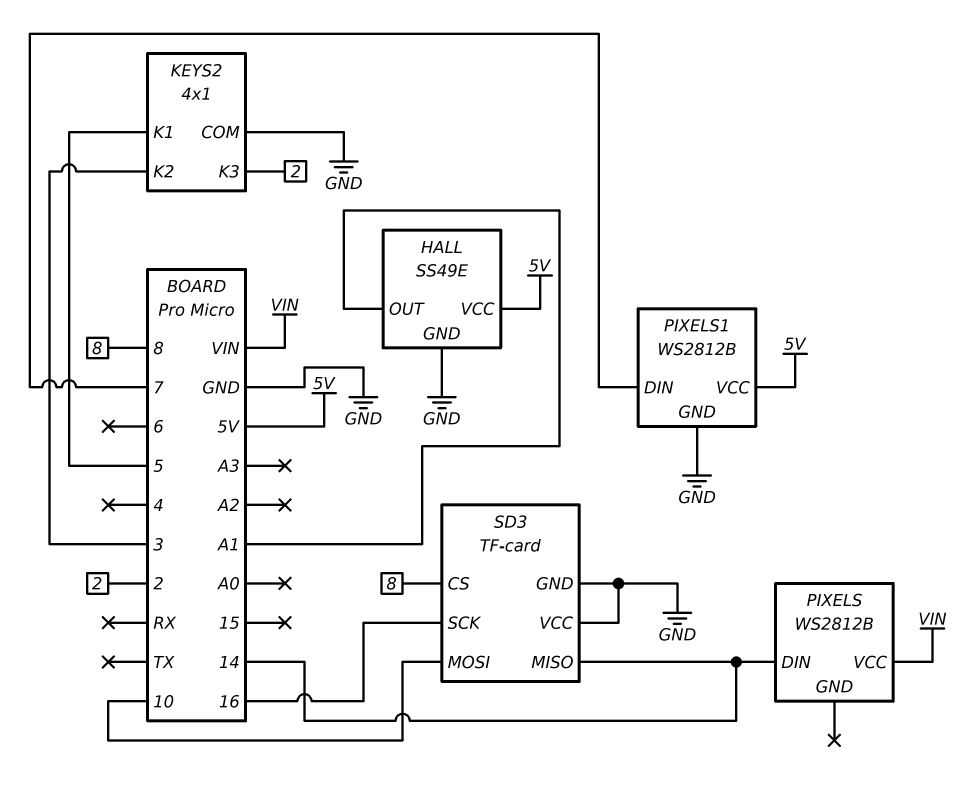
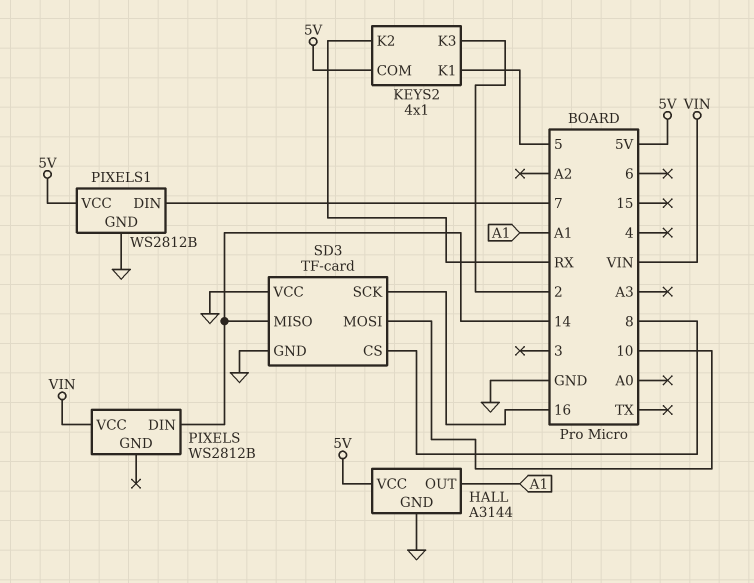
HALL: SS49E -> A3144
KEYS2 pin COM: GND -> 5V
KEYS2 pin K2: 3 -> RX

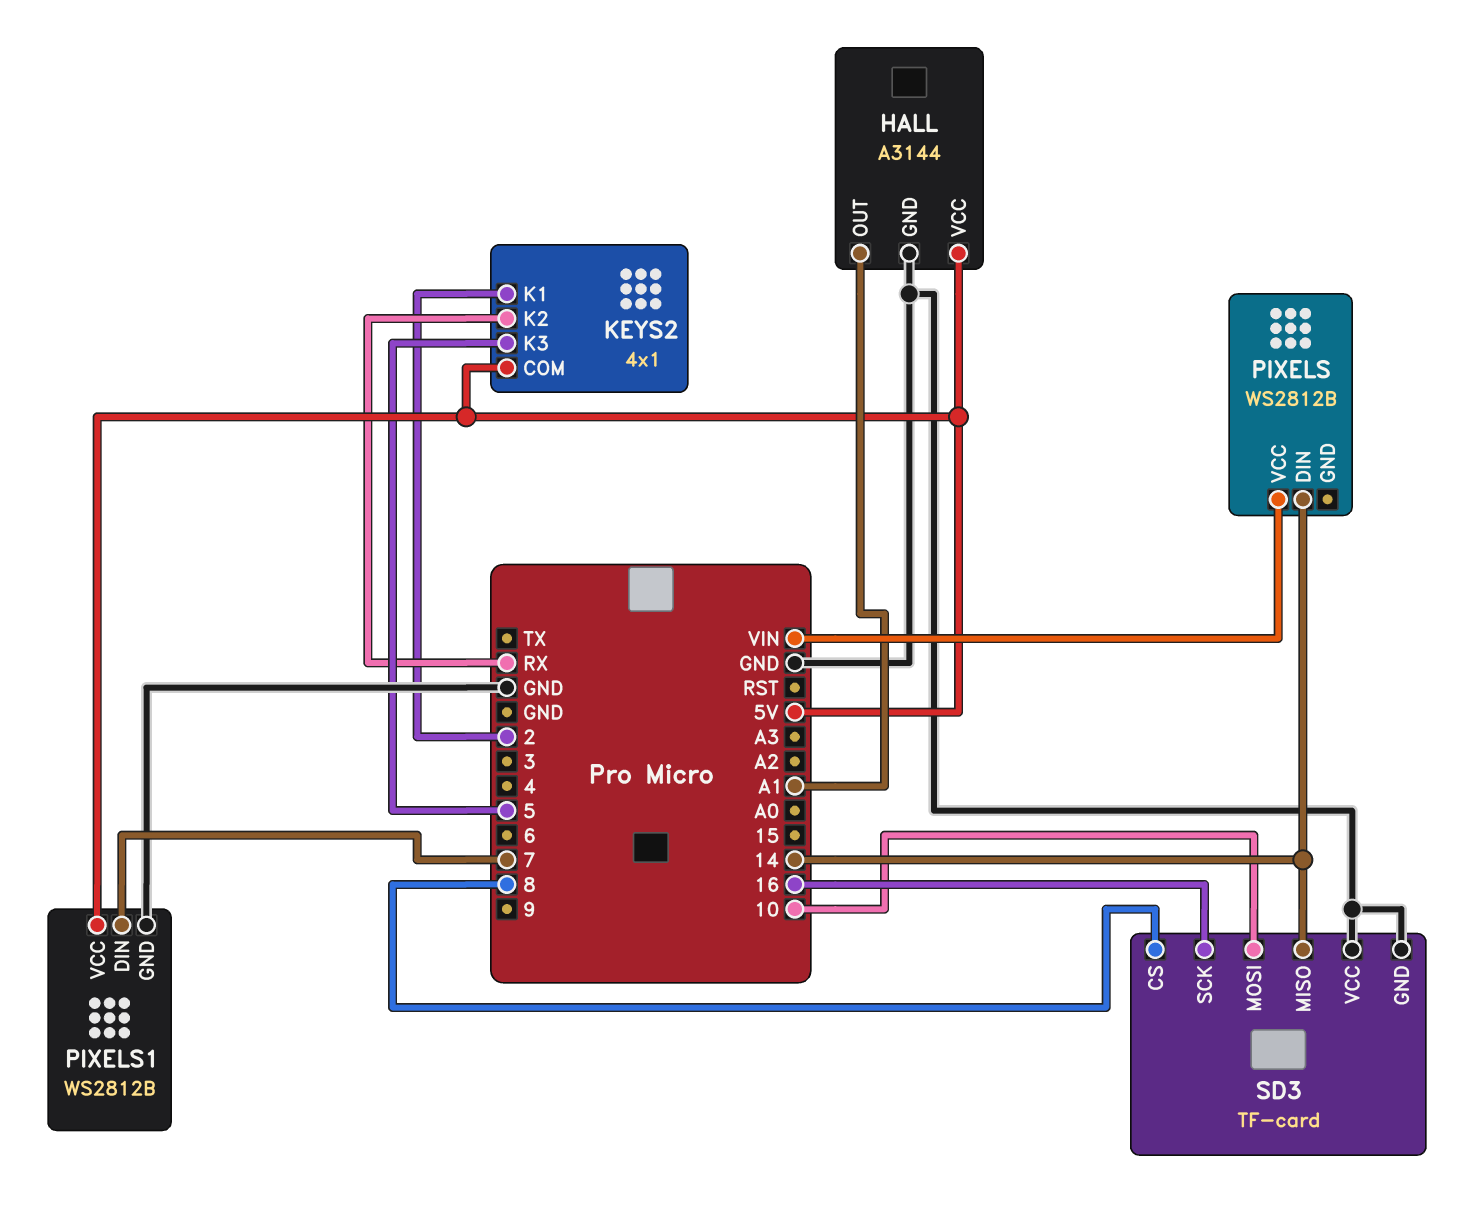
KEYS2 pin K1: 5 -> 2
KEYS2 pin K3: 2 -> 5

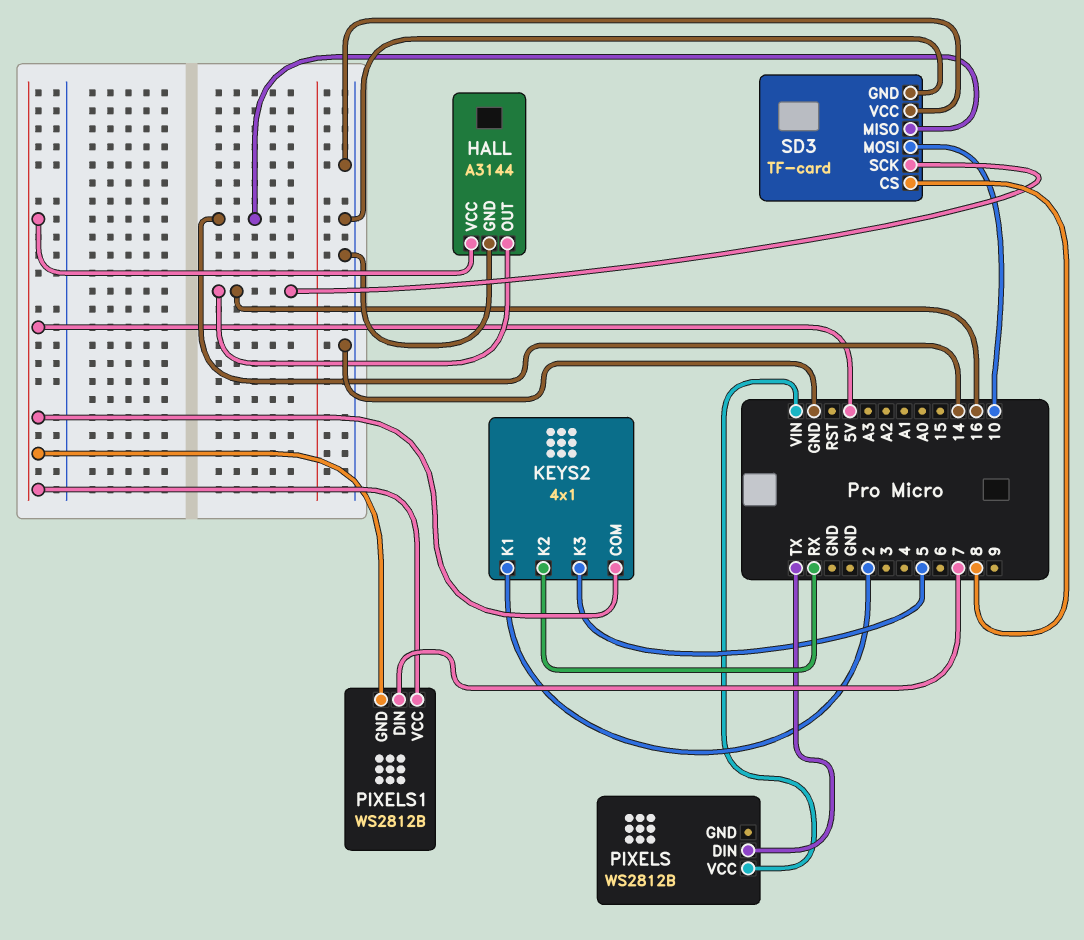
HALL pin OUT: A1 -> 16
PIXELS pin DIN: 14 -> TX
PIXELS1 pin GND: GND -> 5V

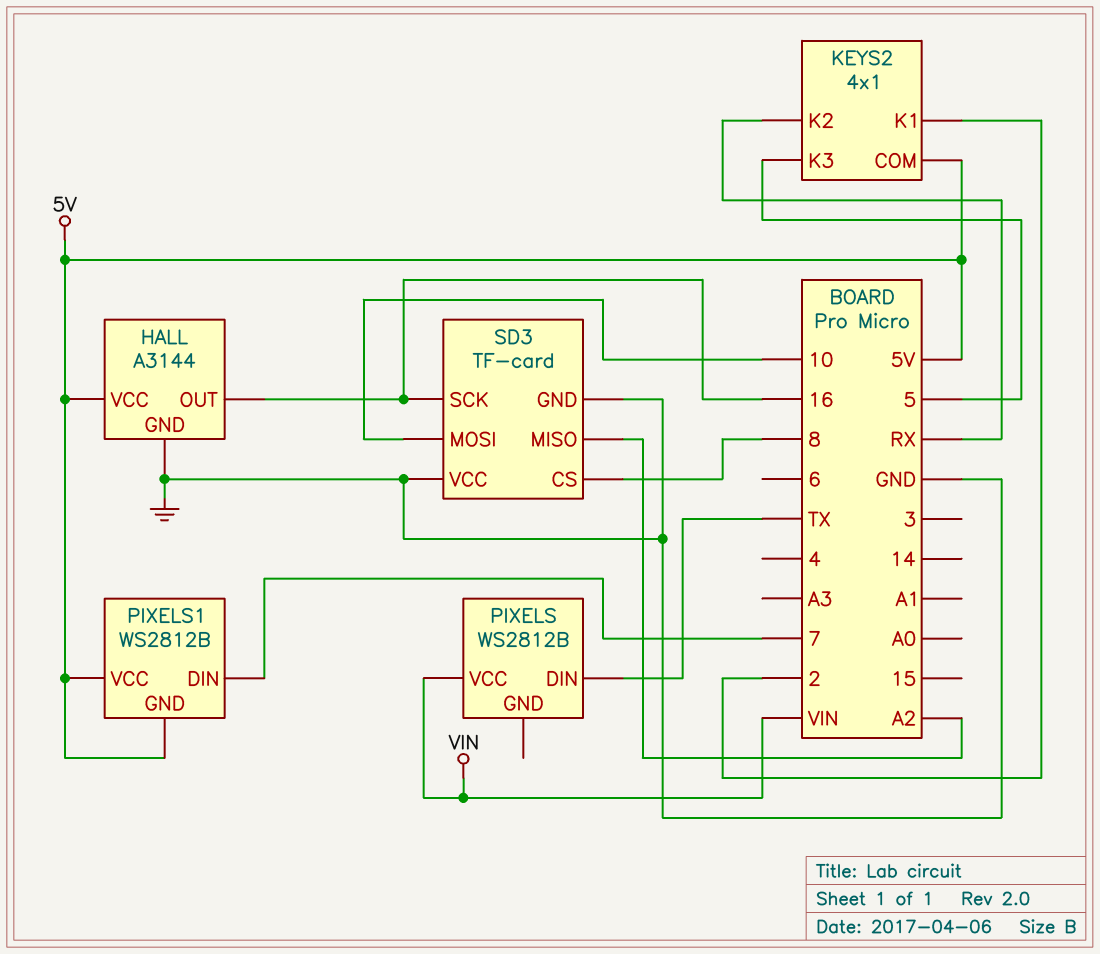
SD3 pin MISO: 14 -> A2

